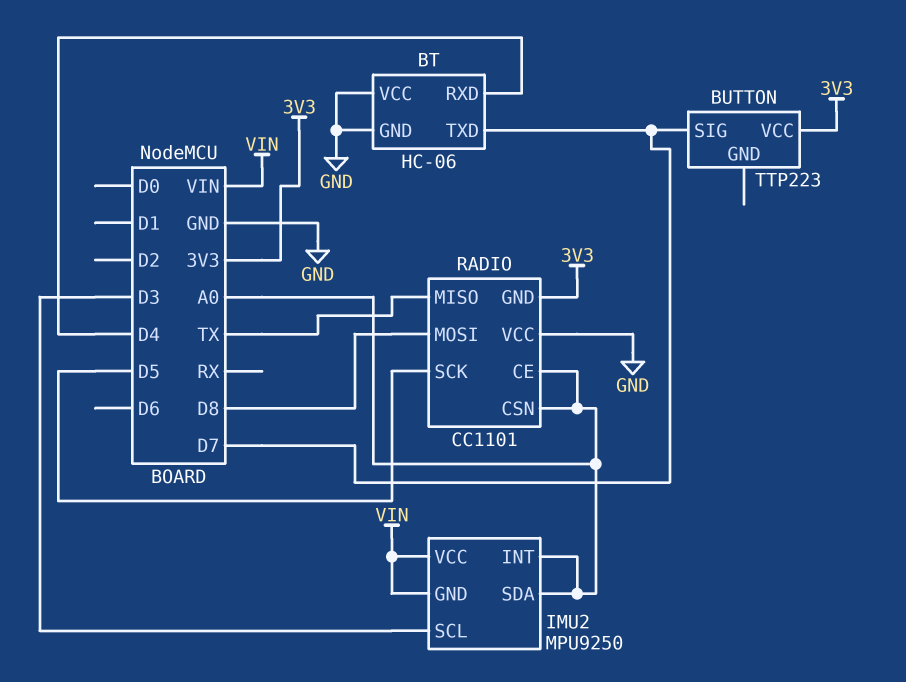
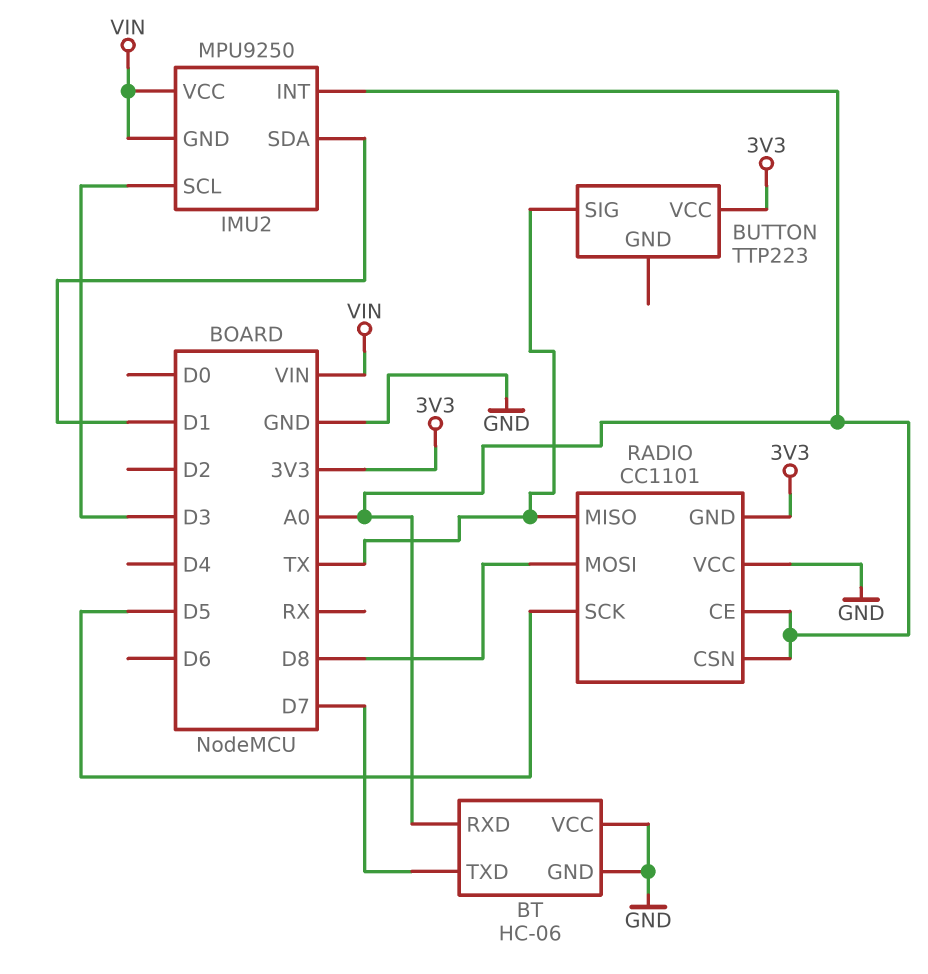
BT pin RXD: D4 -> A0
BUTTON pin SIG: D7 -> TX
IMU2 pin SDA: A0 -> D1

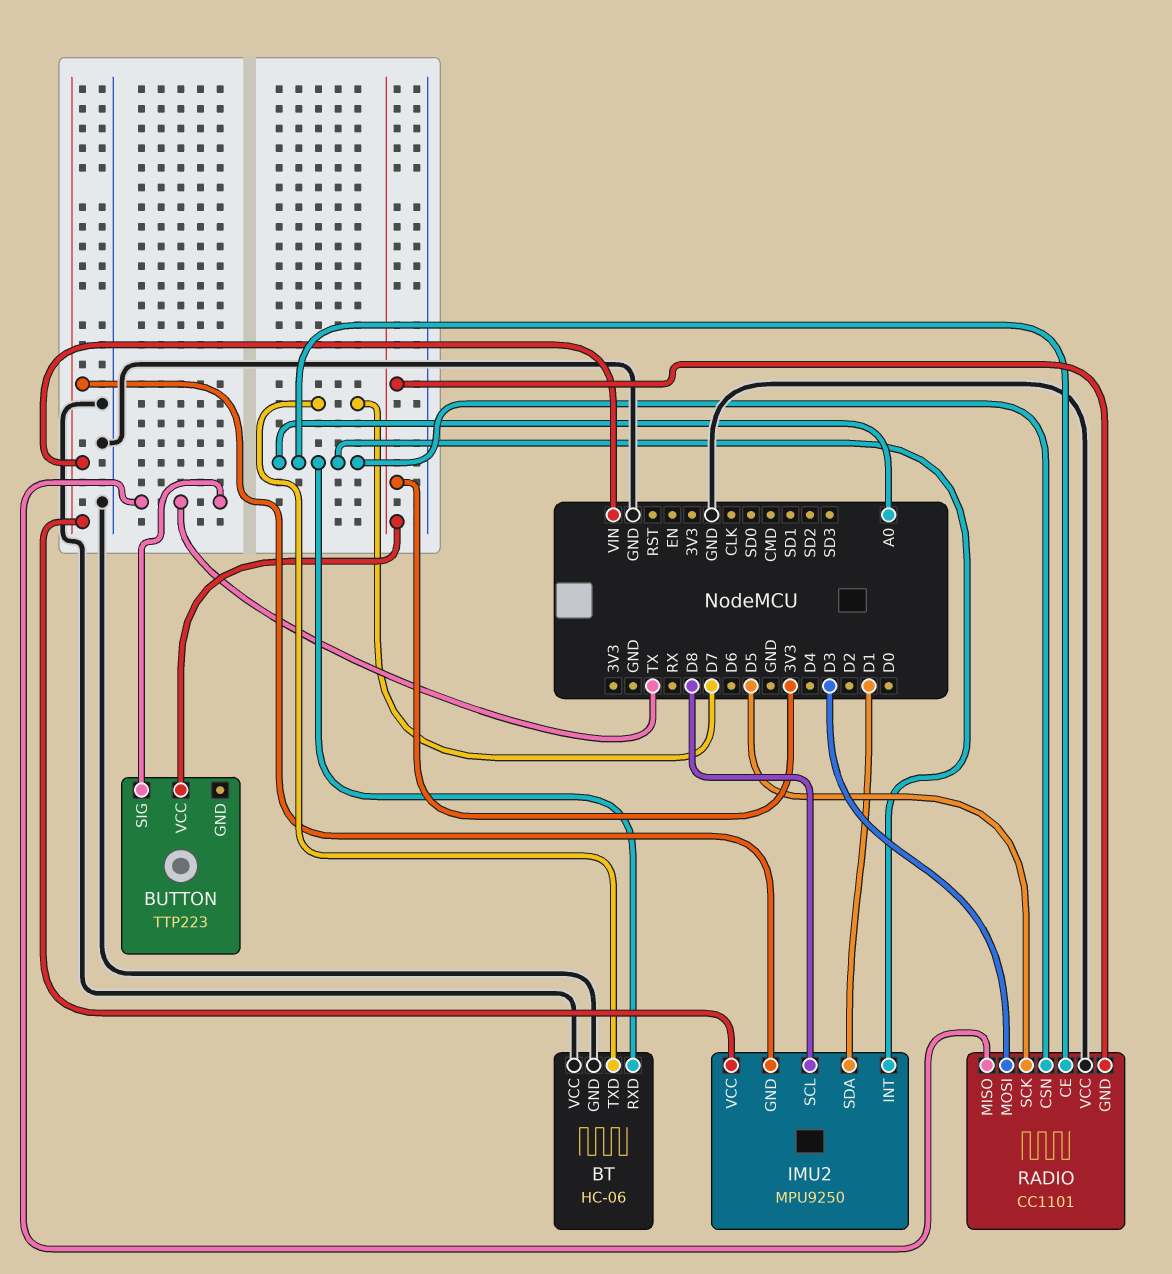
IMU2 pin SCL: D3 -> D8
RADIO pin MOSI: D8 -> D3

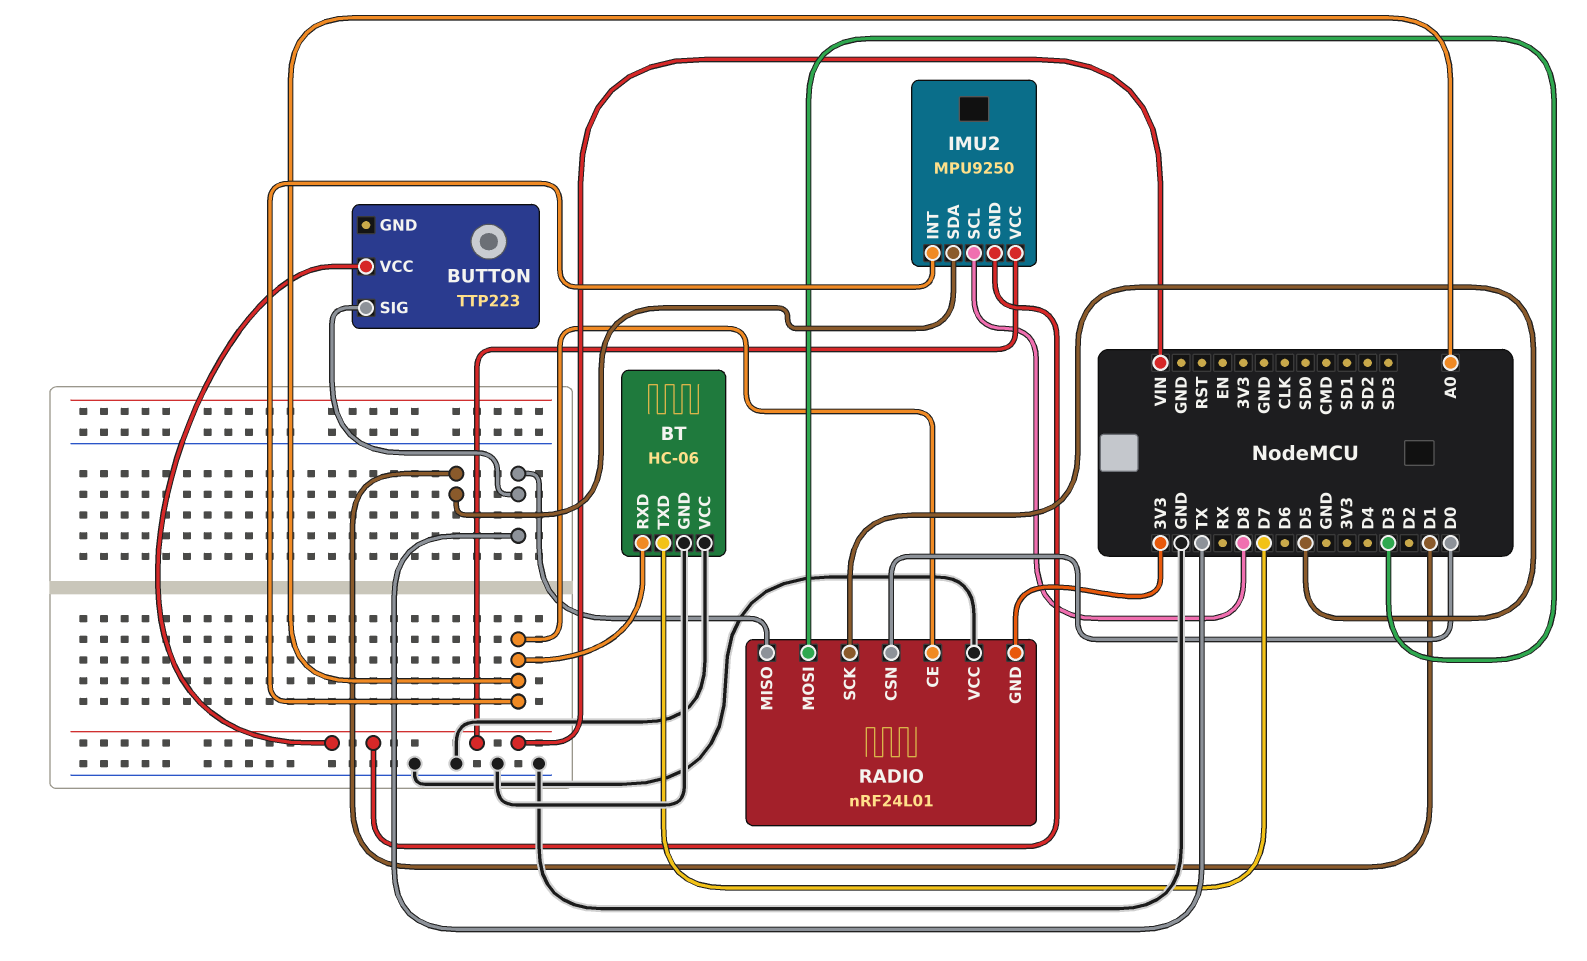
BUTTON pin VCC: 3V3 -> VIN
RADIO: CC1101 -> nRF24L01
RADIO pin CSN: A0 -> D0

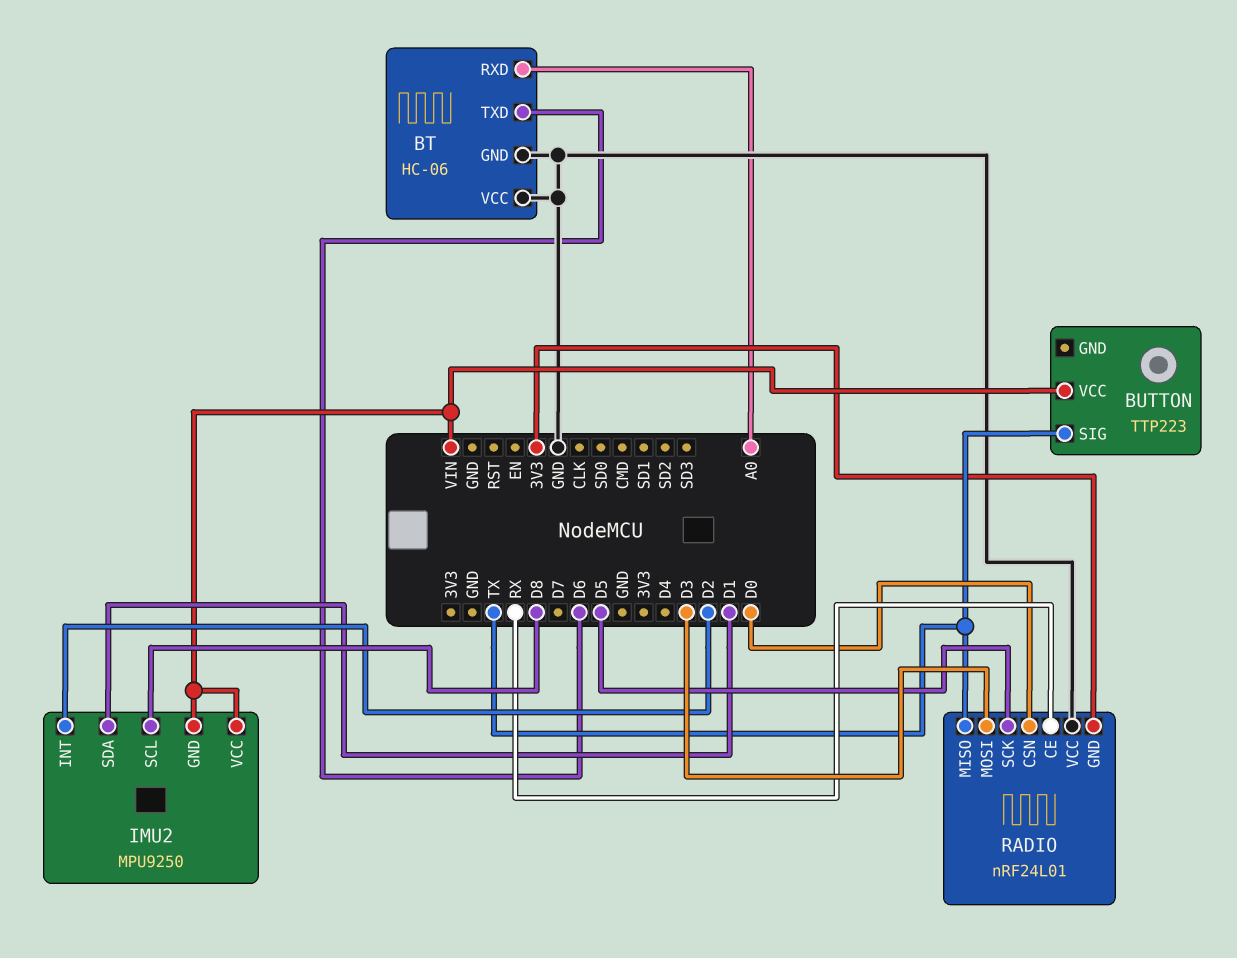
BT pin TXD: D7 -> D6
IMU2 pin INT: A0 -> D2
RADIO pin CE: A0 -> RX

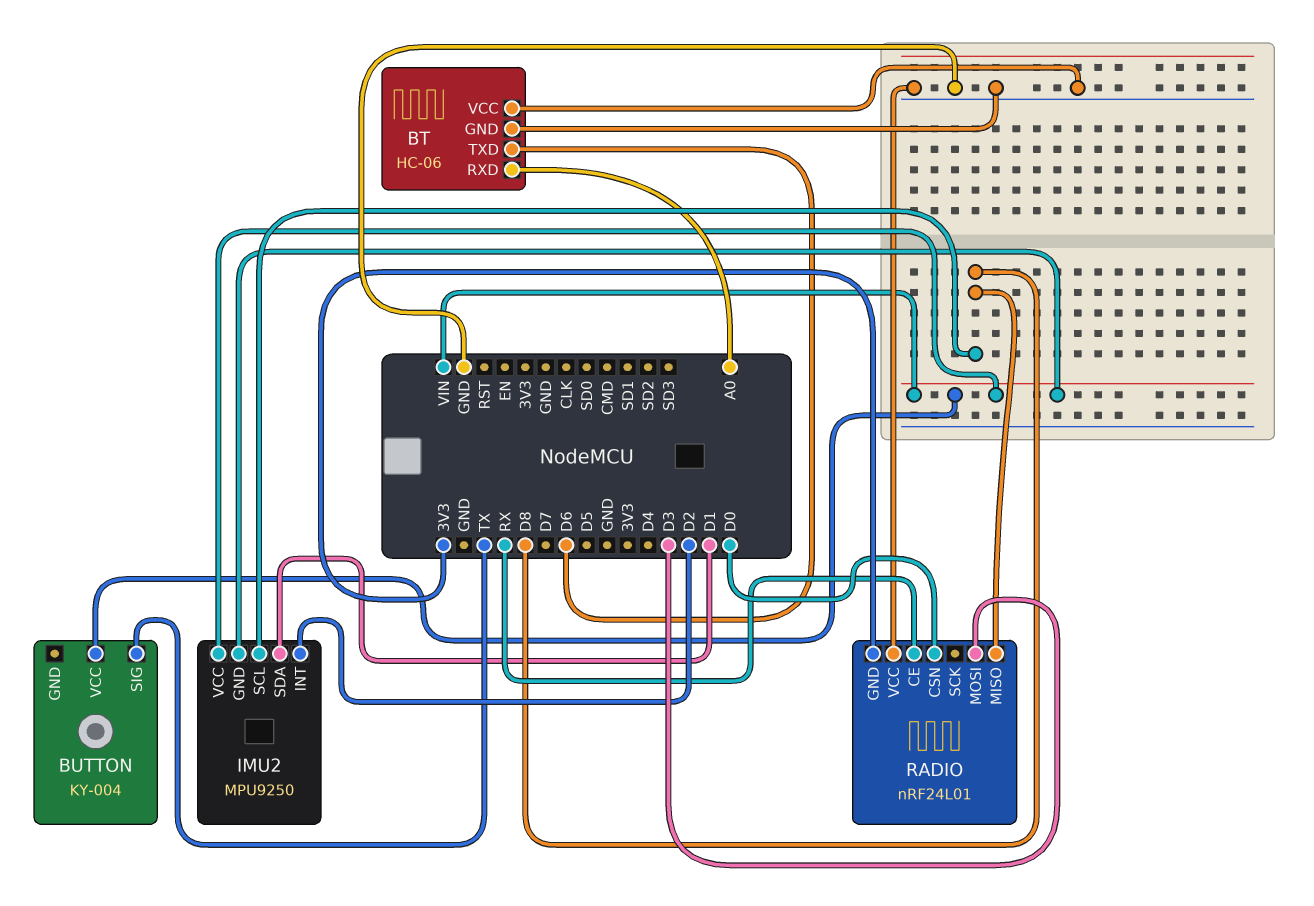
BUTTON: TTP223 -> KY-004
RADIO pin MISO: TX -> D8
RADIO pin SCK: D5 -> none

